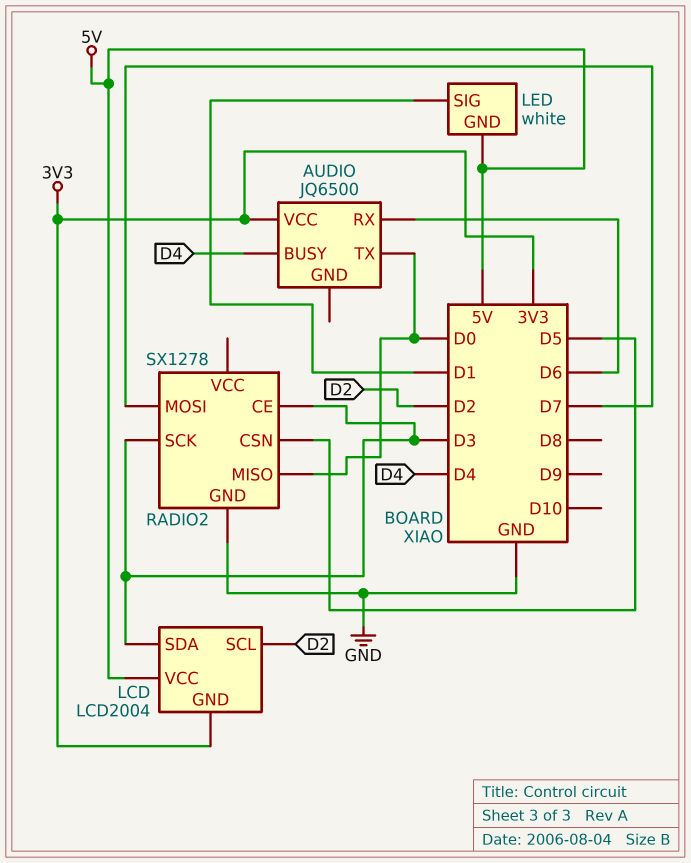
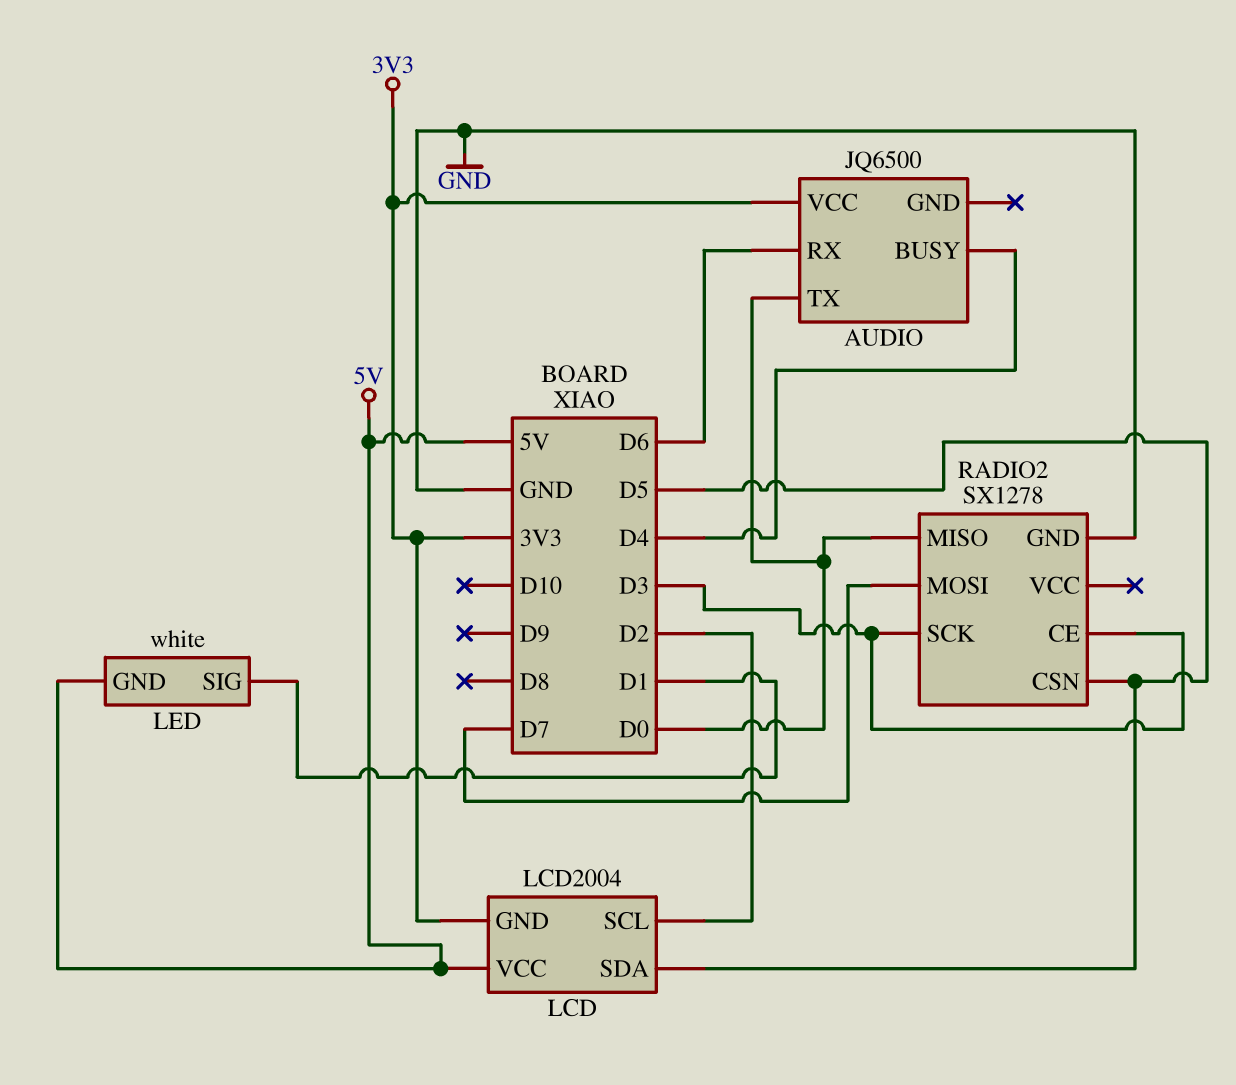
LCD pin SDA: D3 -> D5

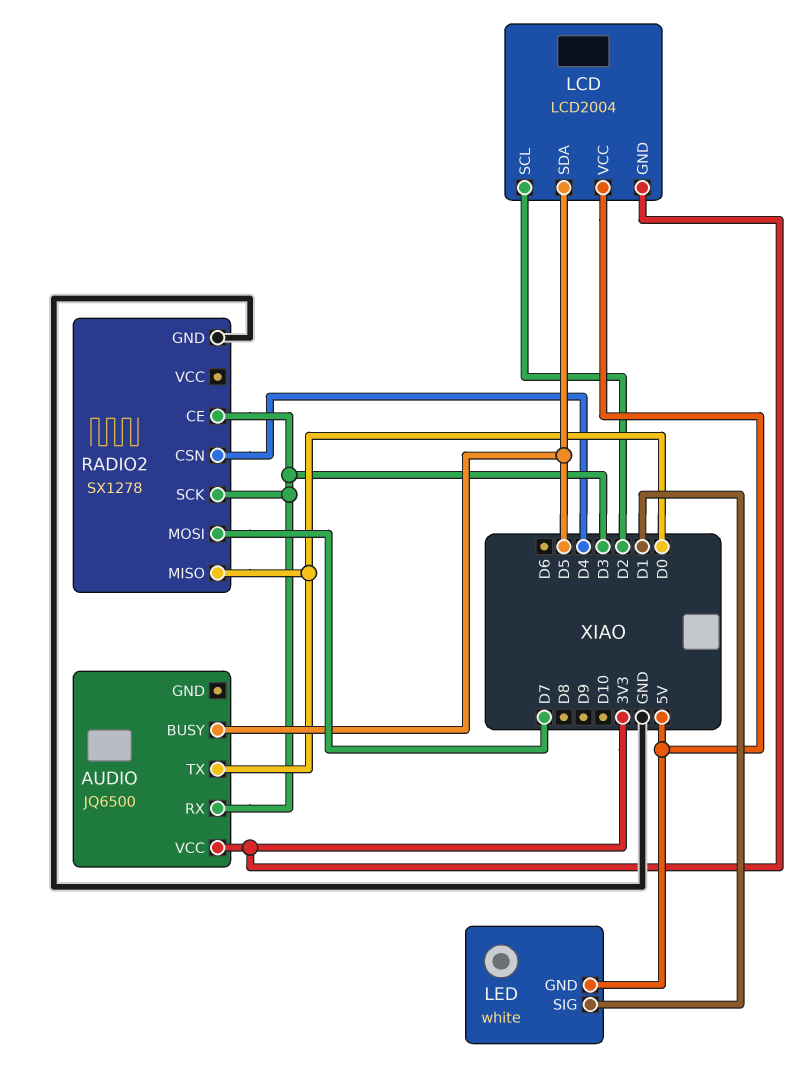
AUDIO pin BUSY: D4 -> D5
AUDIO pin RX: D6 -> D3
RADIO2 pin CSN: D5 -> D4

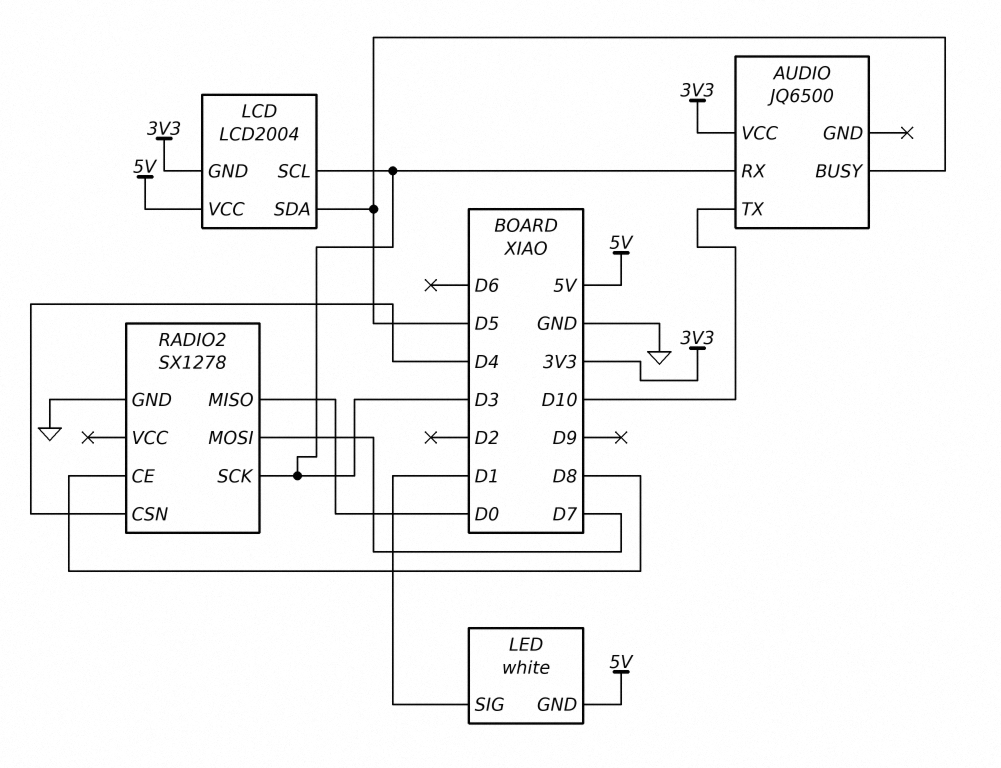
AUDIO pin TX: D0 -> D10
LCD pin SCL: D2 -> D3
RADIO2 pin CE: D3 -> D8

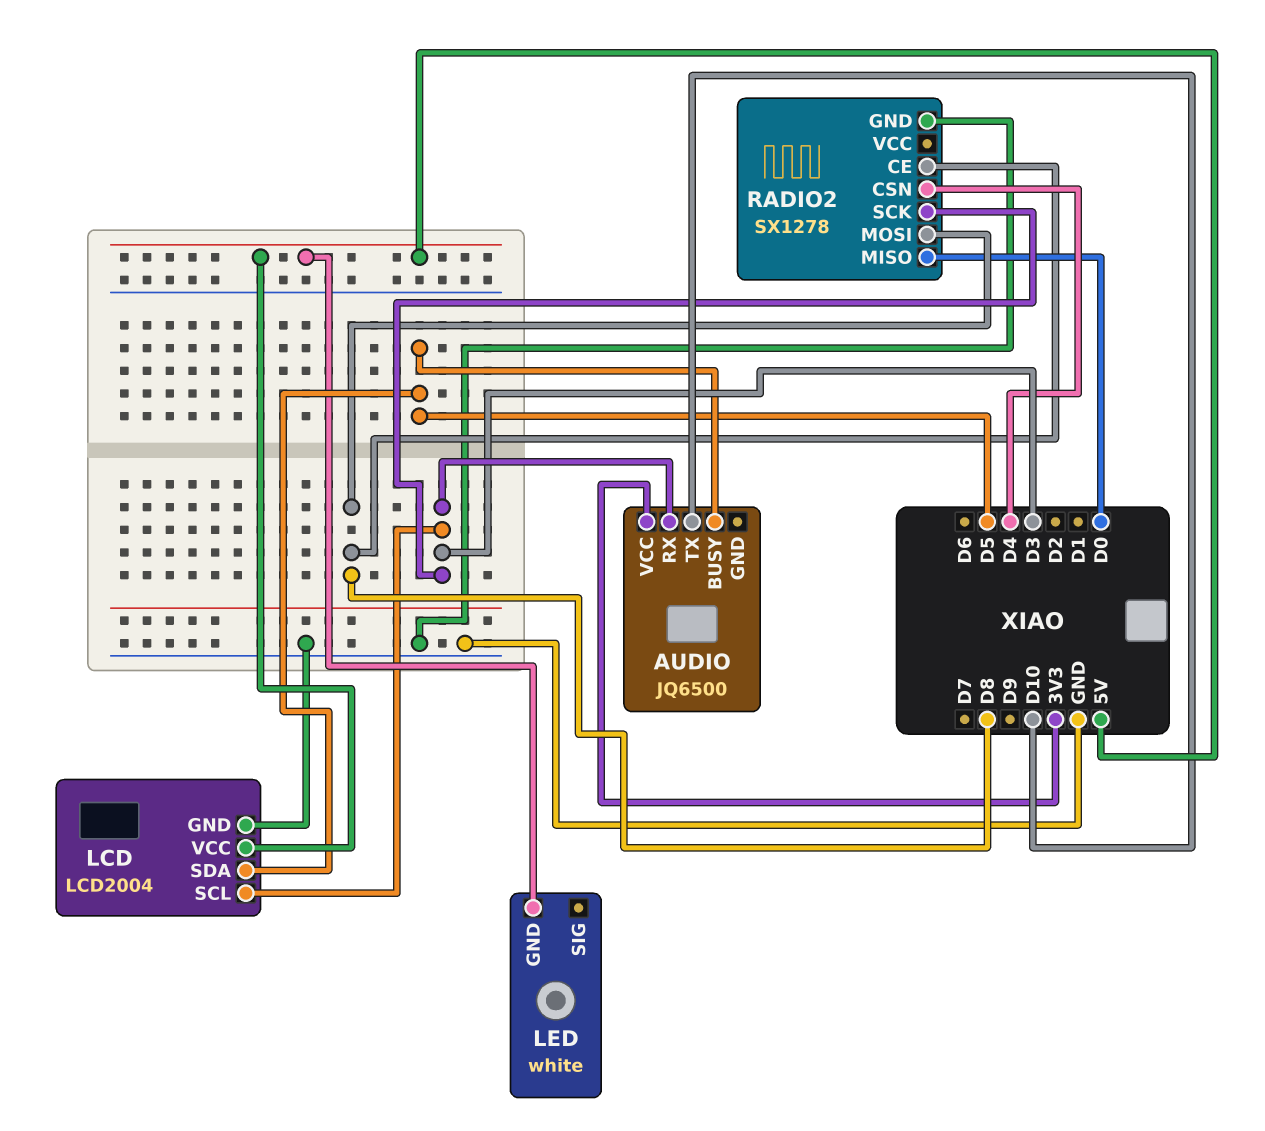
LCD pin GND: 3V3 -> GND
LED pin SIG: D1 -> none
RADIO2 pin MOSI: D7 -> D8

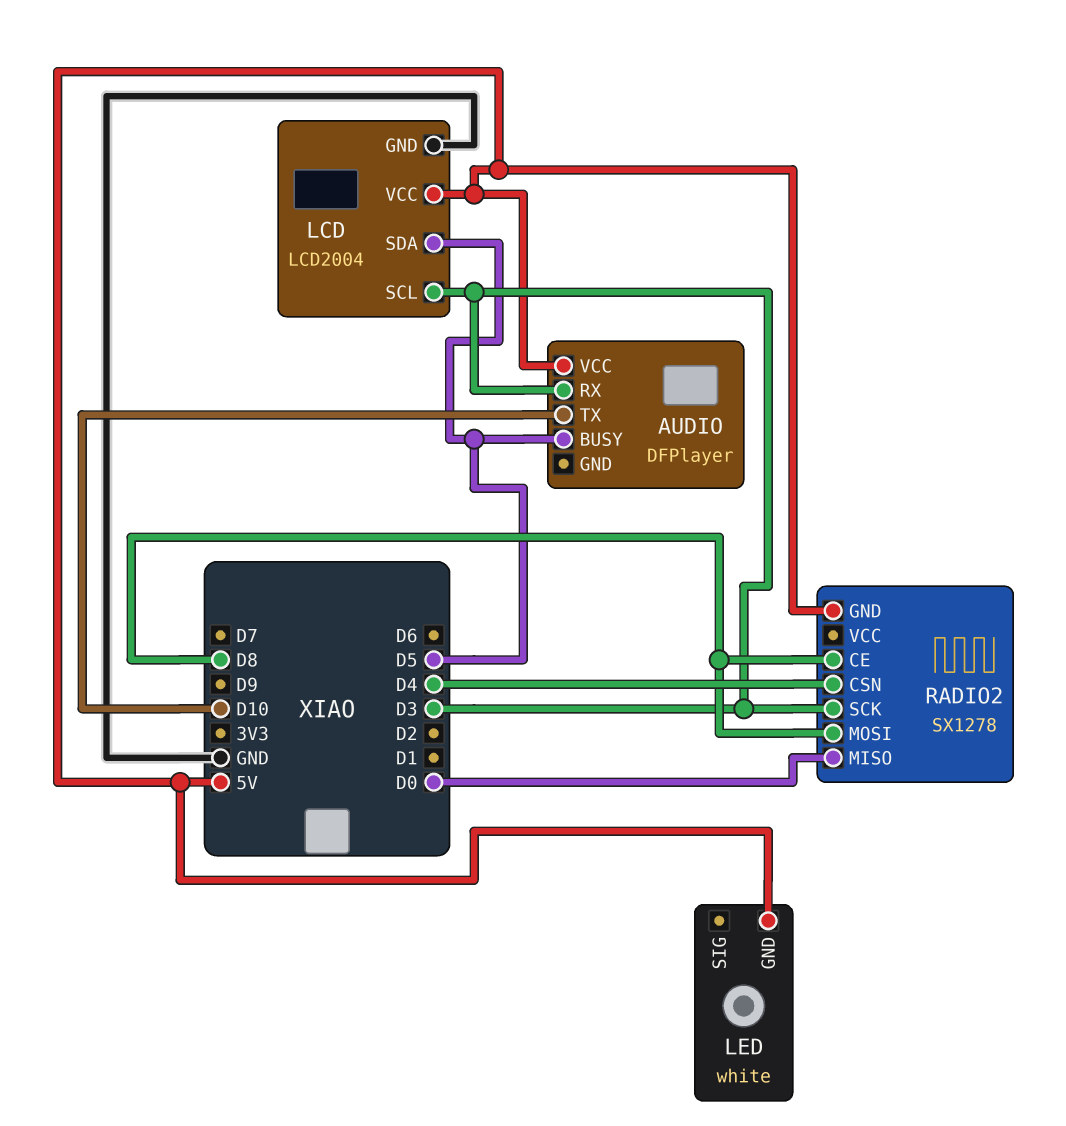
AUDIO: JQ6500 -> DFPlayer
AUDIO pin VCC: 3V3 -> 5V
RADIO2 pin GND: GND -> 5V

